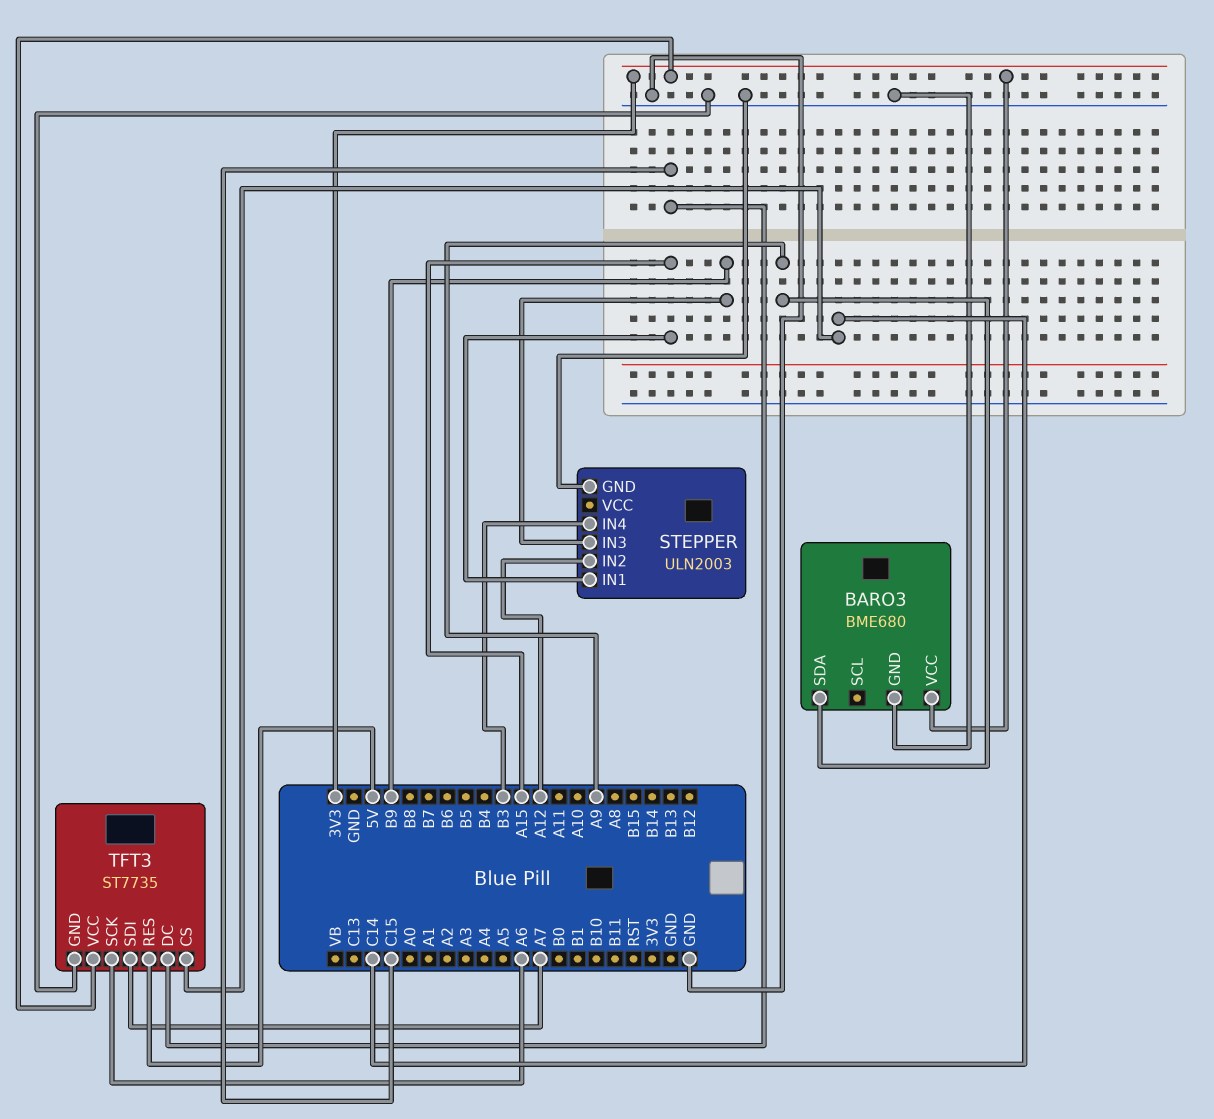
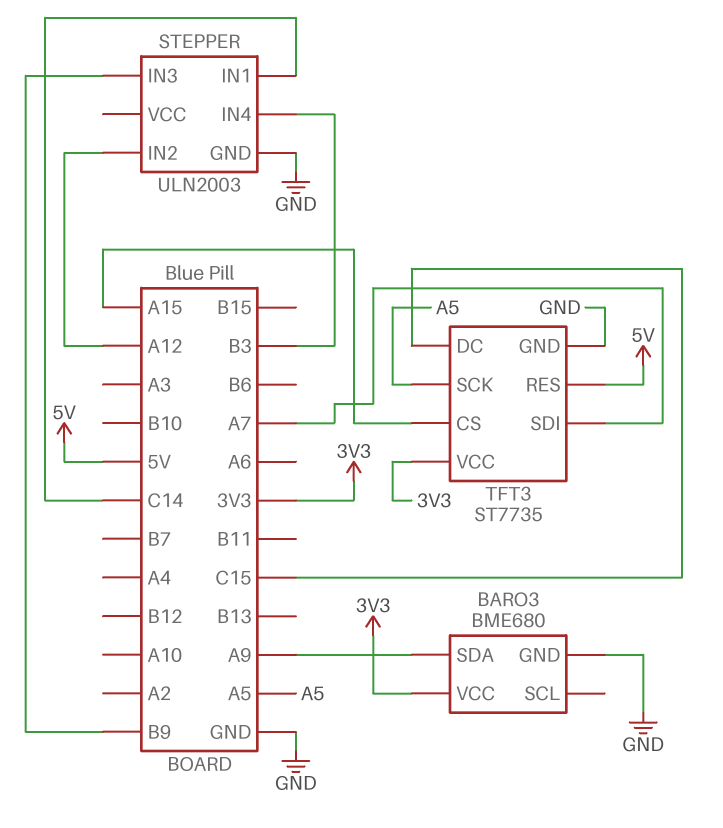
STEPPER pin IN1: A15 -> C14
TFT3 pin CS: C14 -> A15
TFT3 pin SCK: A6 -> A5

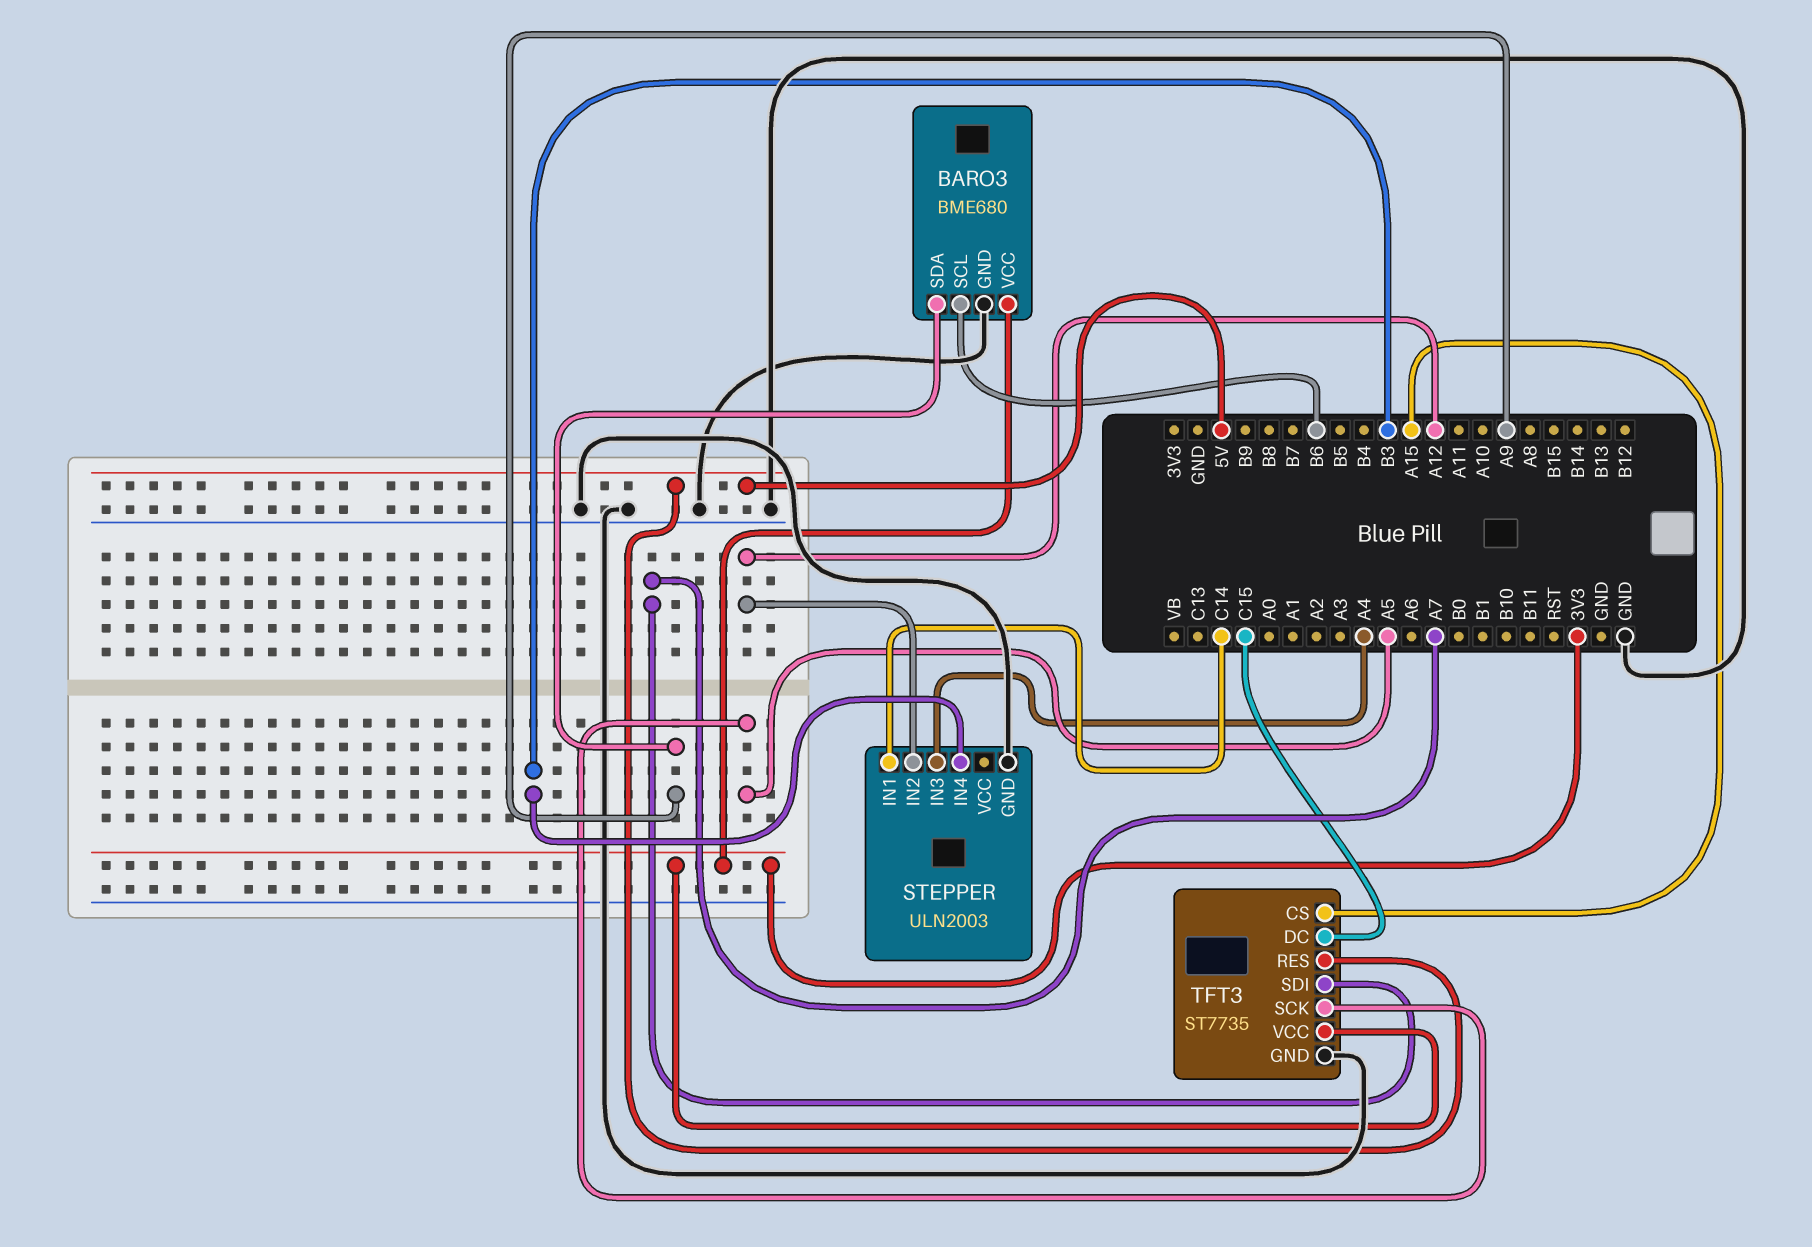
BARO3 pin SCL: none -> B6
STEPPER pin IN3: B9 -> A4

